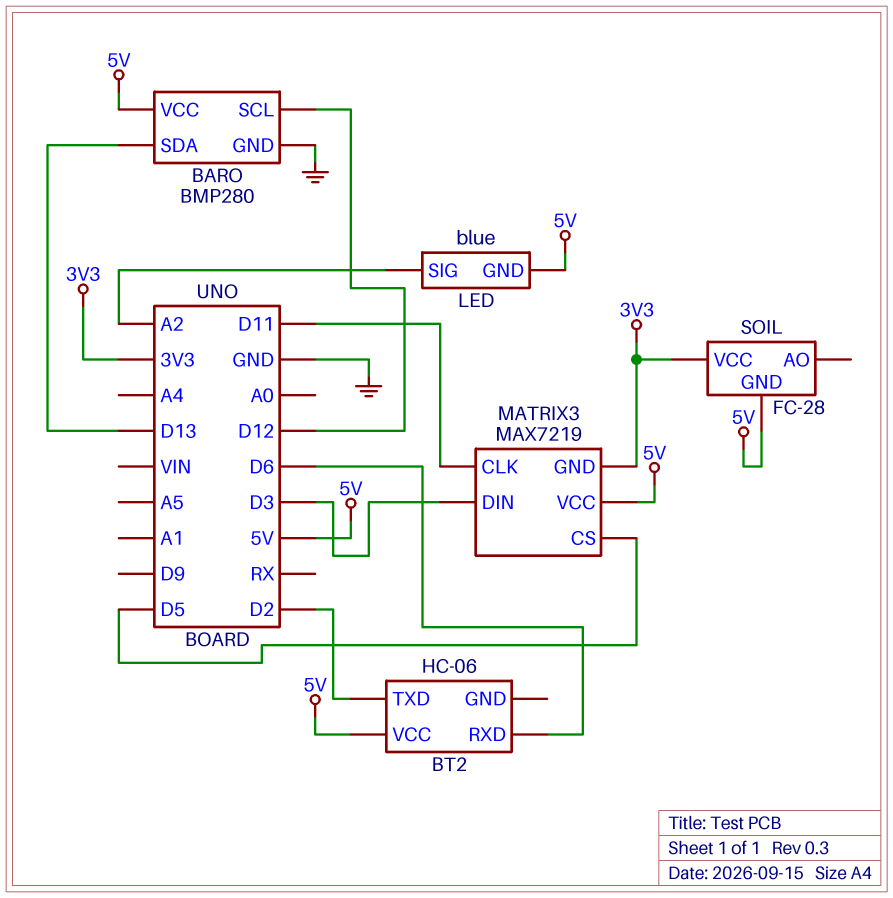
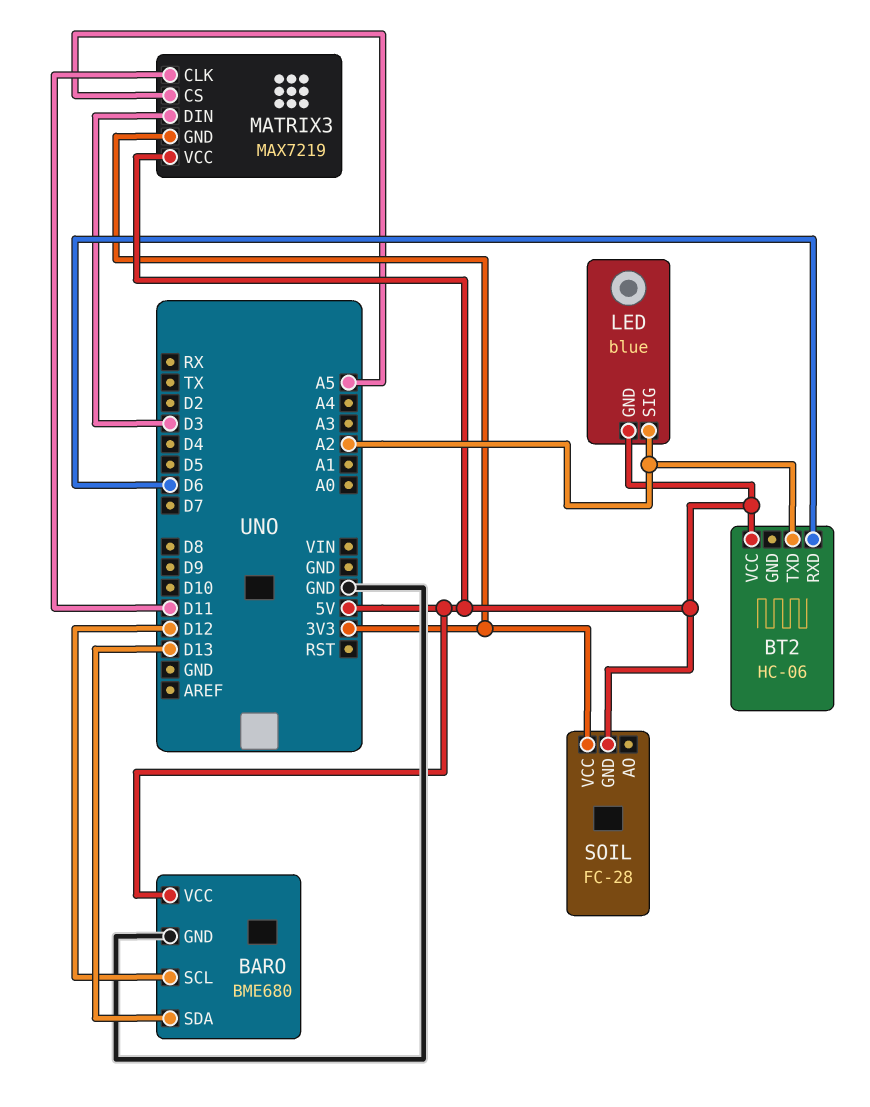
BARO: BMP280 -> BME680
BT2 pin TXD: D2 -> A2
MATRIX3 pin CS: D5 -> A5

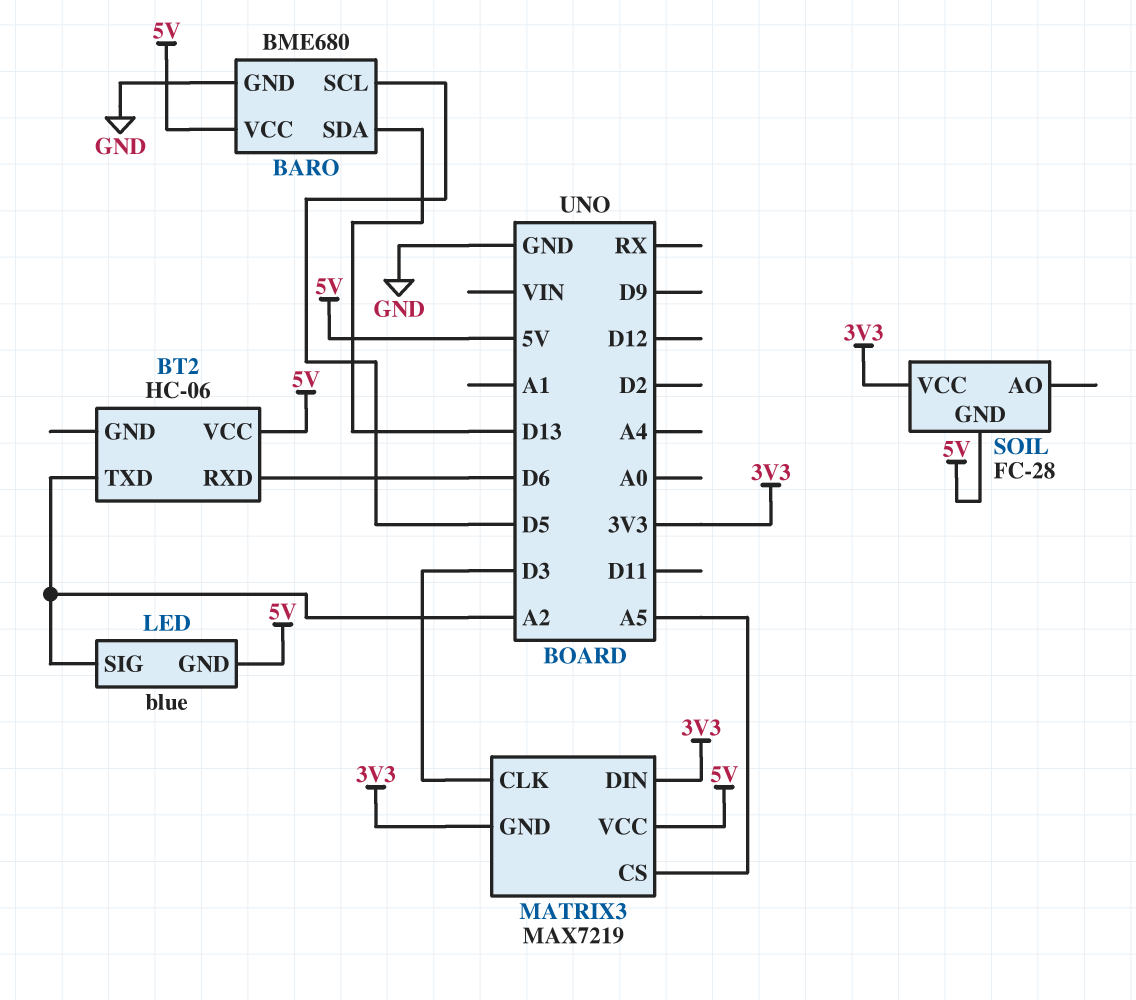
BARO pin SCL: D12 -> D5
MATRIX3 pin CLK: D11 -> D3
MATRIX3 pin DIN: D3 -> 3V3

